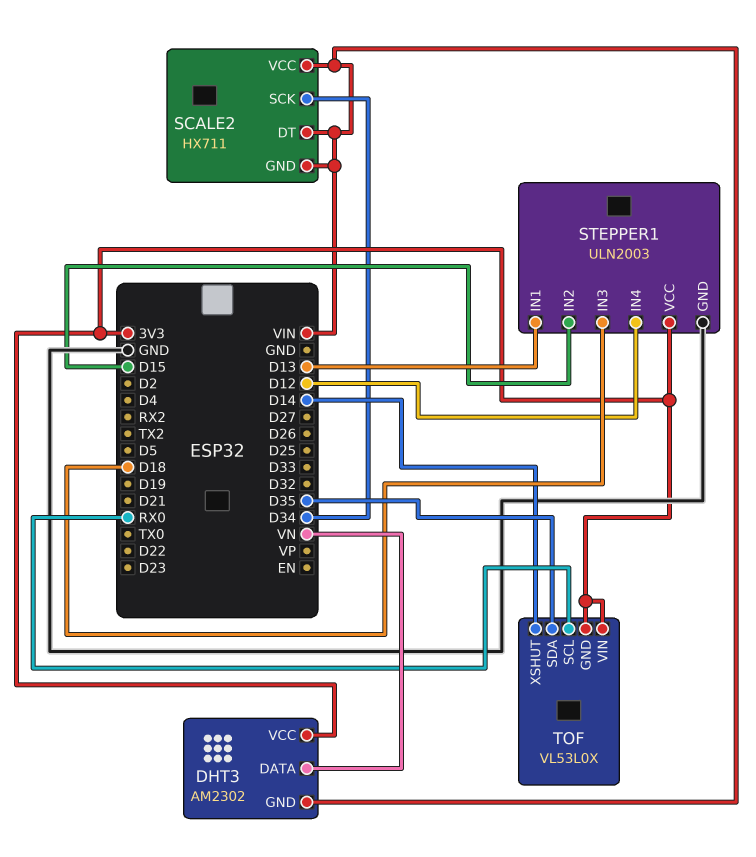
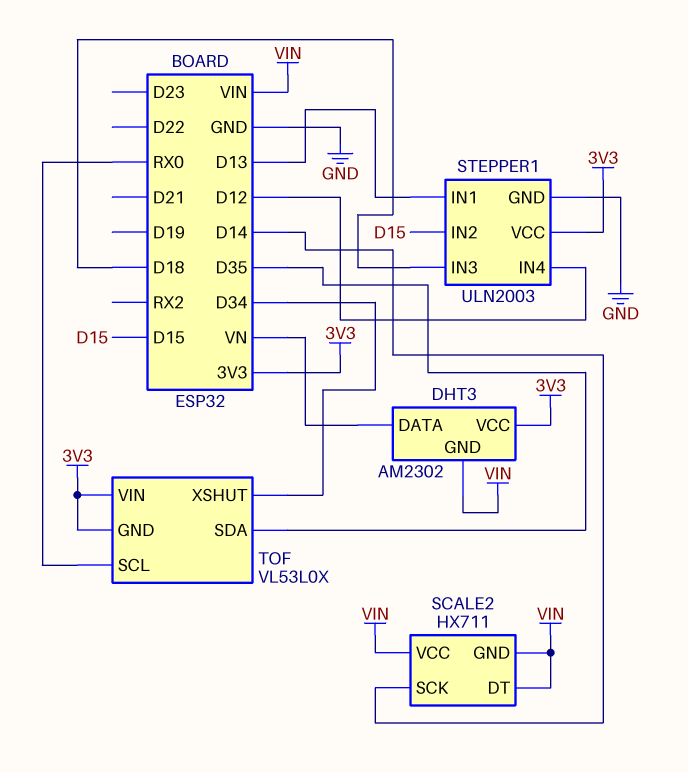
SCALE2 pin SCK: D34 -> D14
TOF pin XSHUT: D14 -> D34

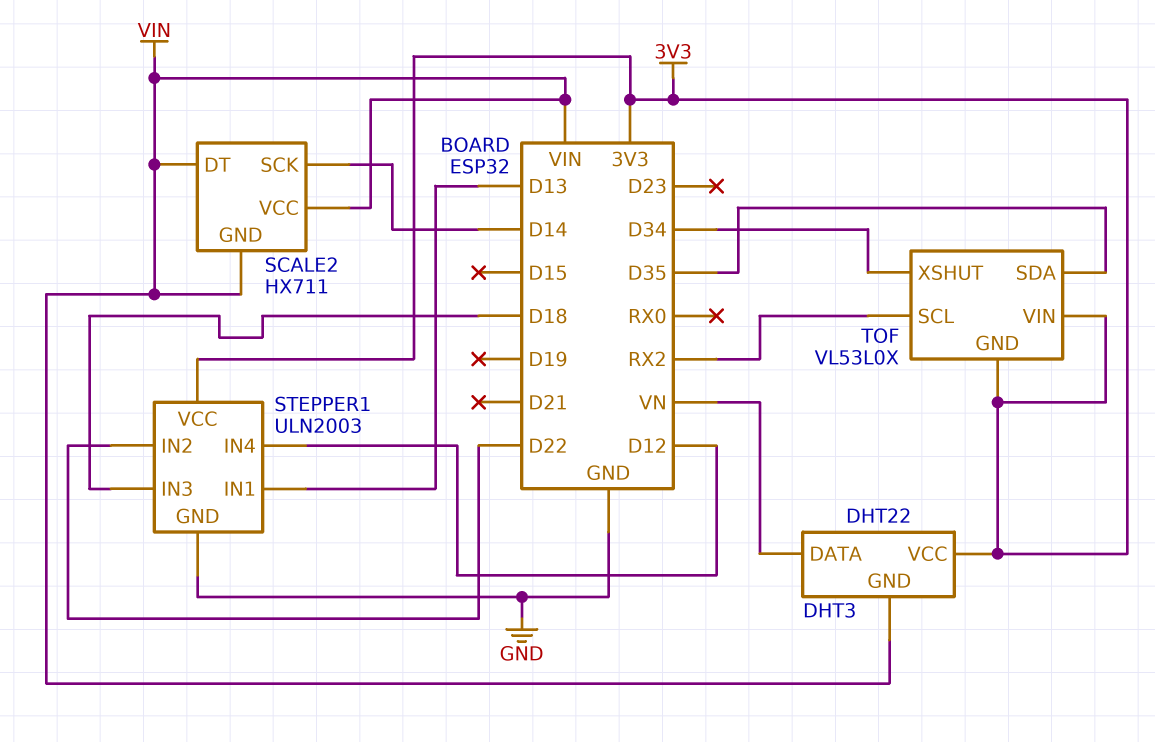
DHT3: AM2302 -> DHT22
STEPPER1 pin IN2: D15 -> D22
TOF pin SCL: RX0 -> RX2

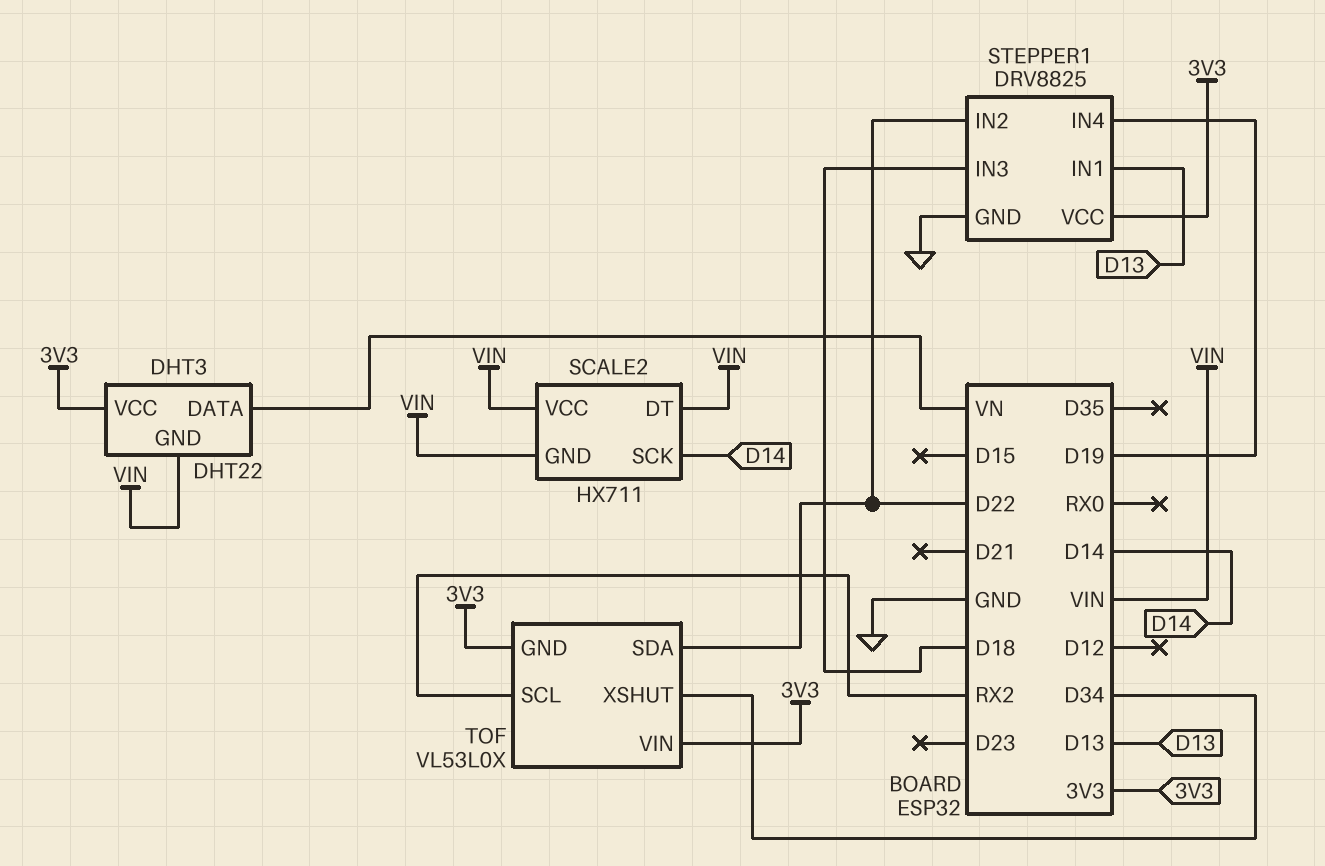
STEPPER1: ULN2003 -> DRV8825
STEPPER1 pin IN4: D12 -> D19
TOF pin SDA: D35 -> D22

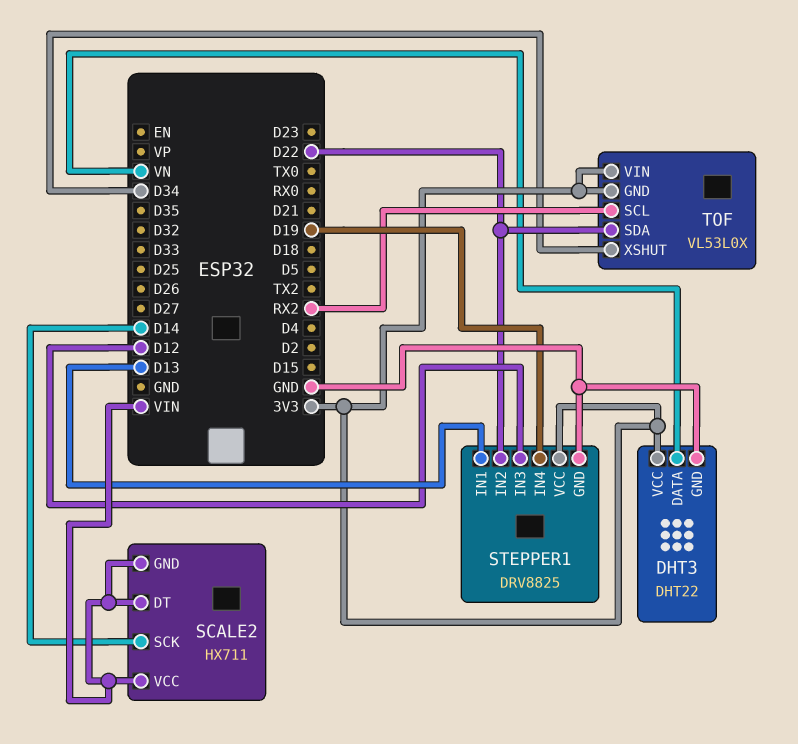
DHT3 pin GND: VIN -> GND
STEPPER1 pin IN3: D18 -> D12

